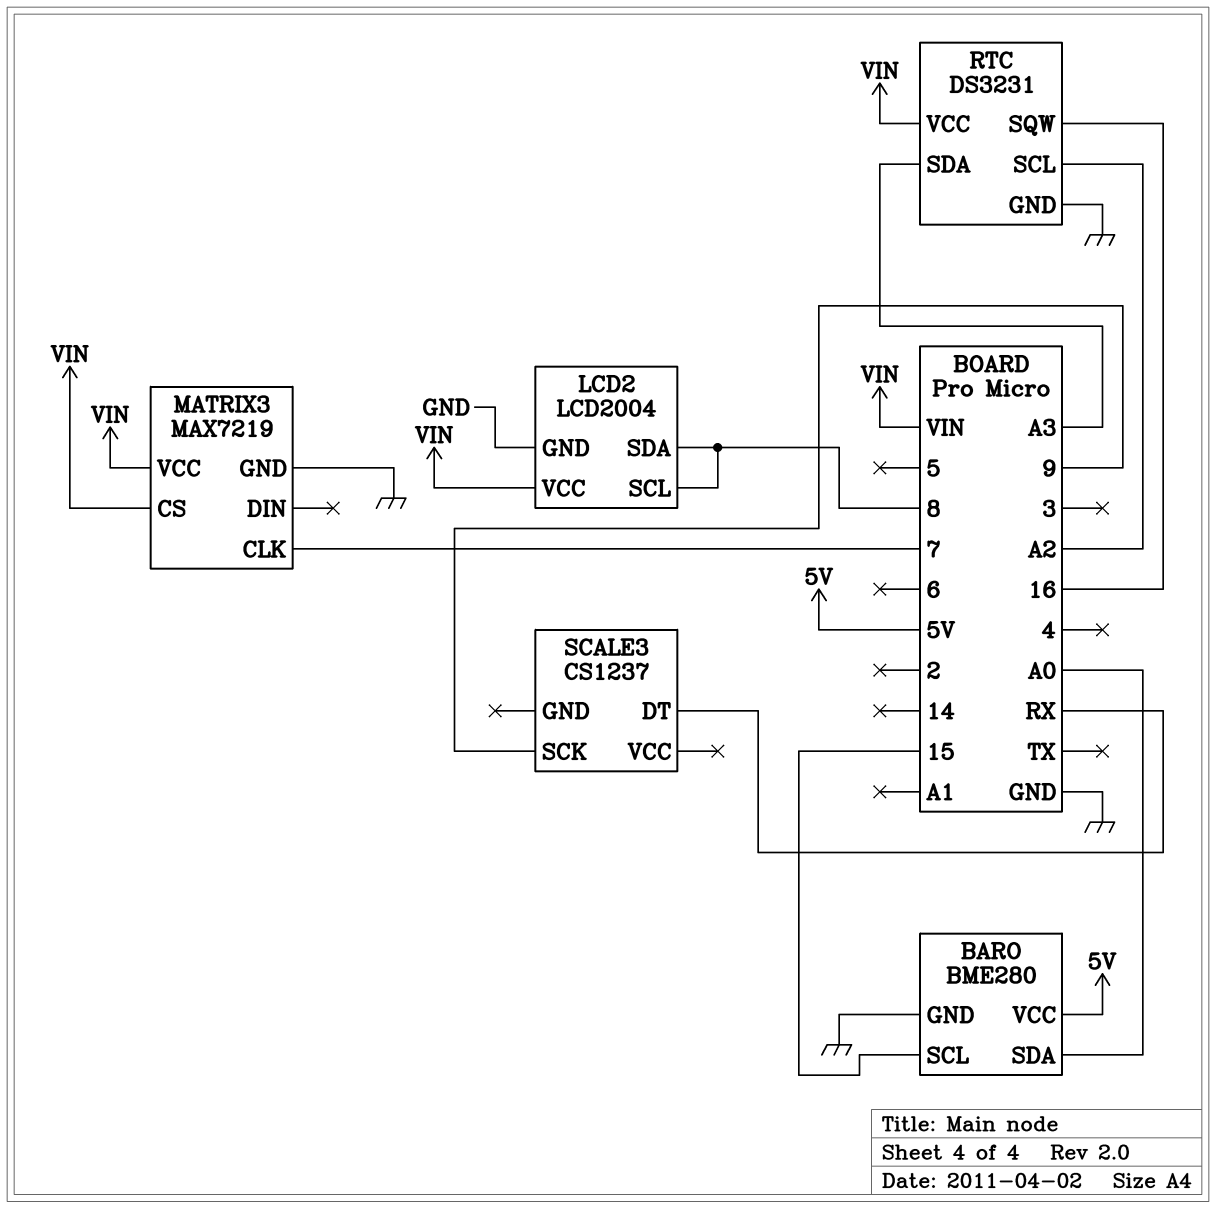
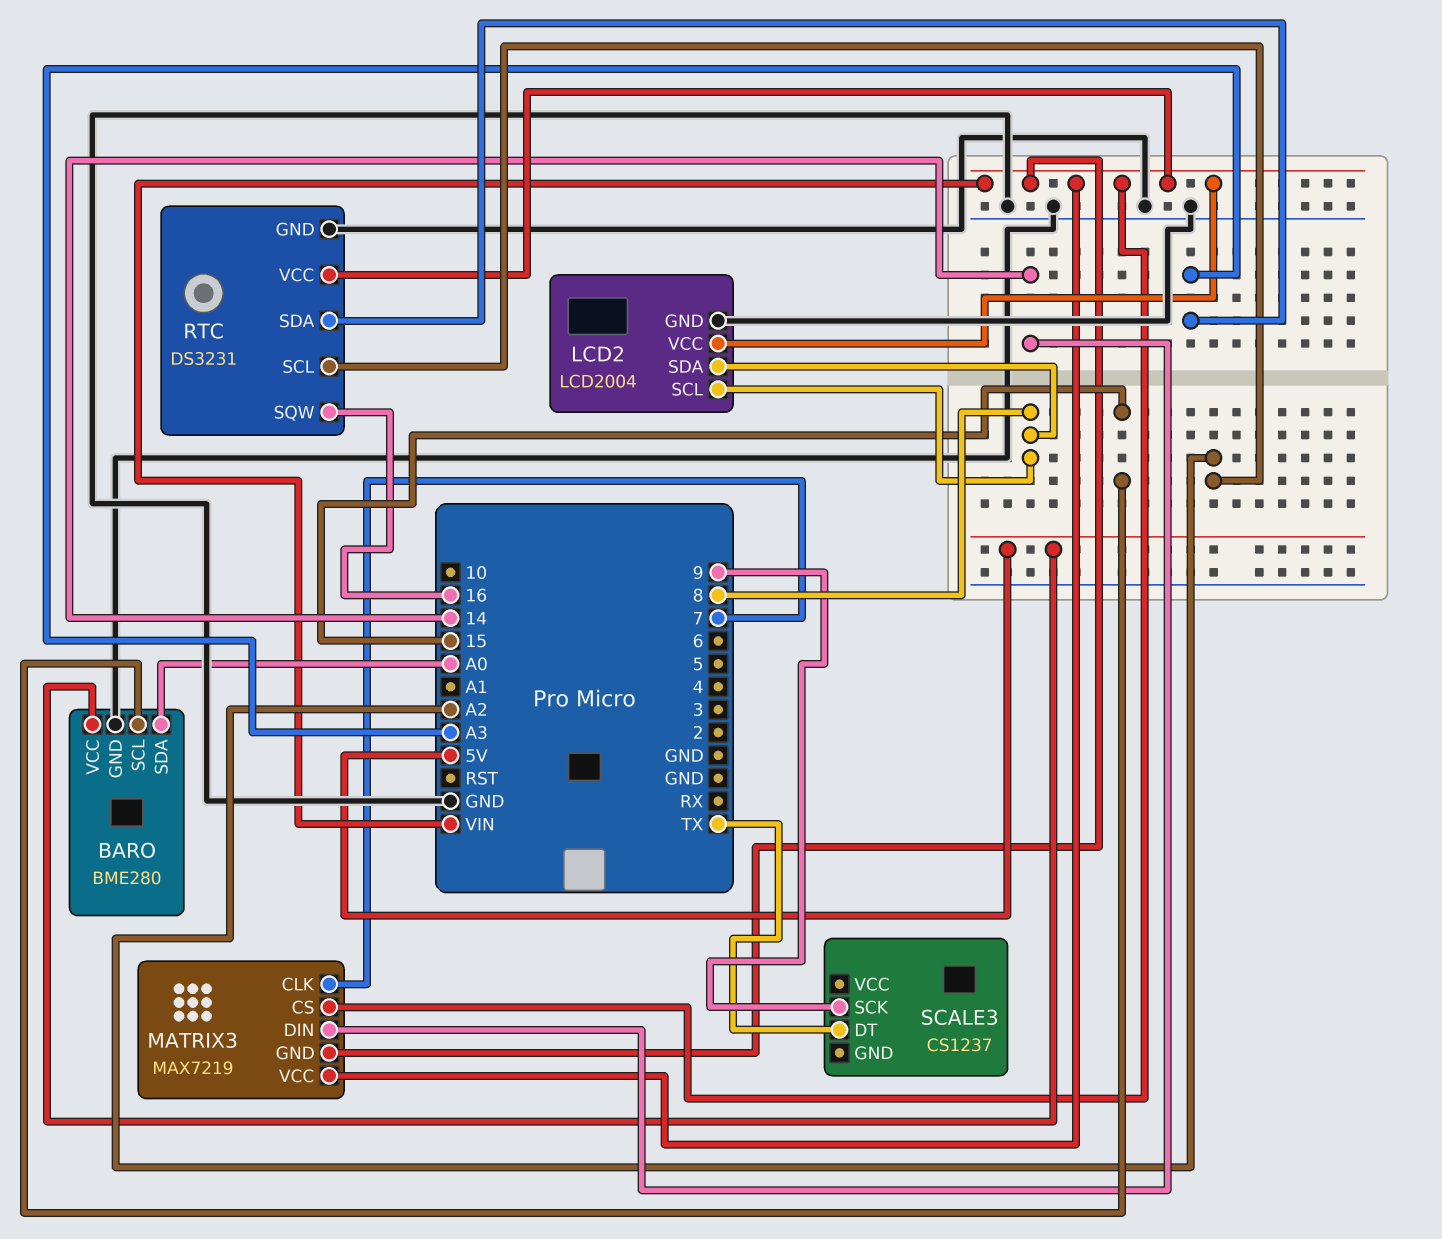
MATRIX3 pin DIN: none -> 14
MATRIX3 pin GND: GND -> VIN
SCALE3 pin DT: RX -> TX

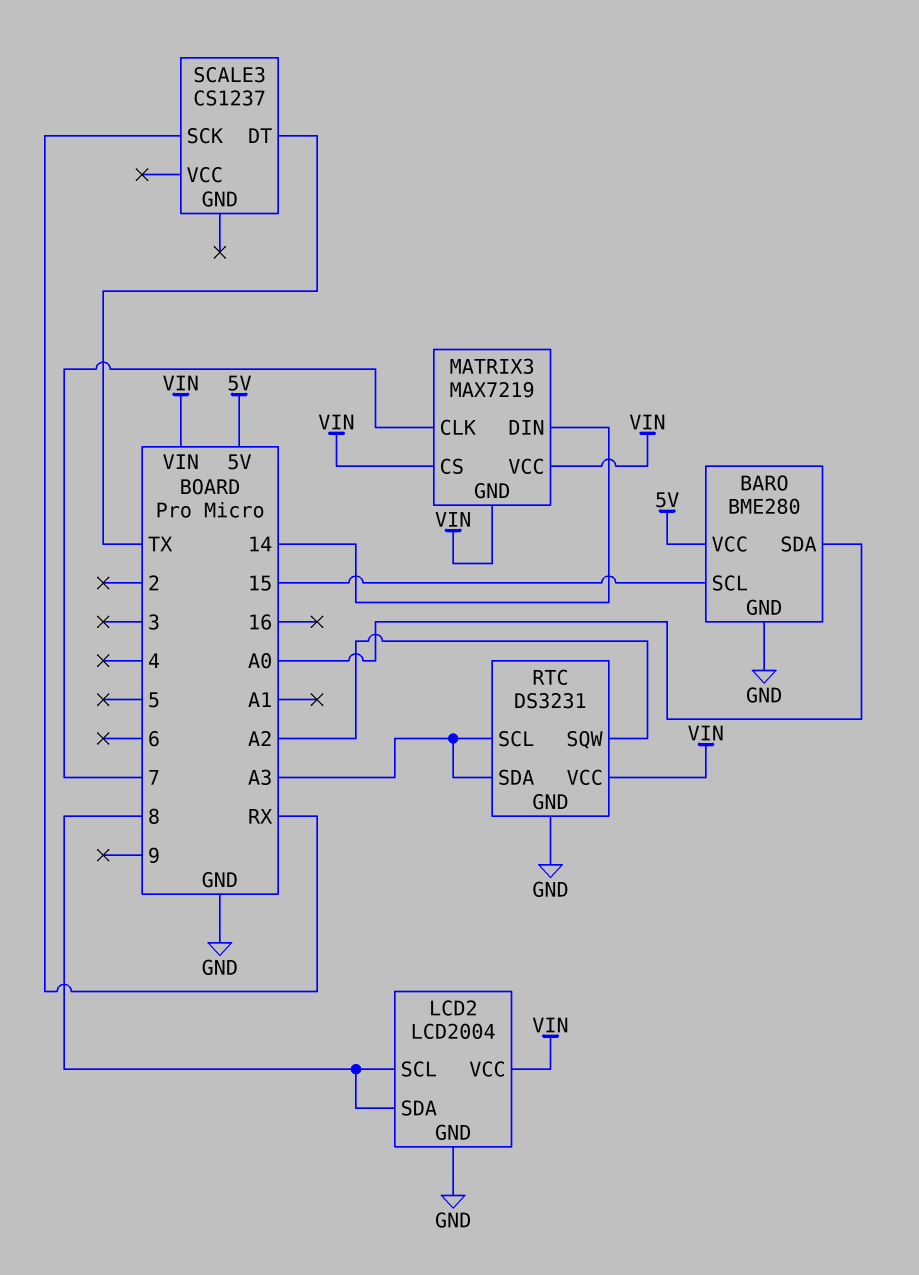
RTC pin SCL: A2 -> A3
RTC pin SQW: 16 -> A2
SCALE3 pin SCK: 9 -> RX

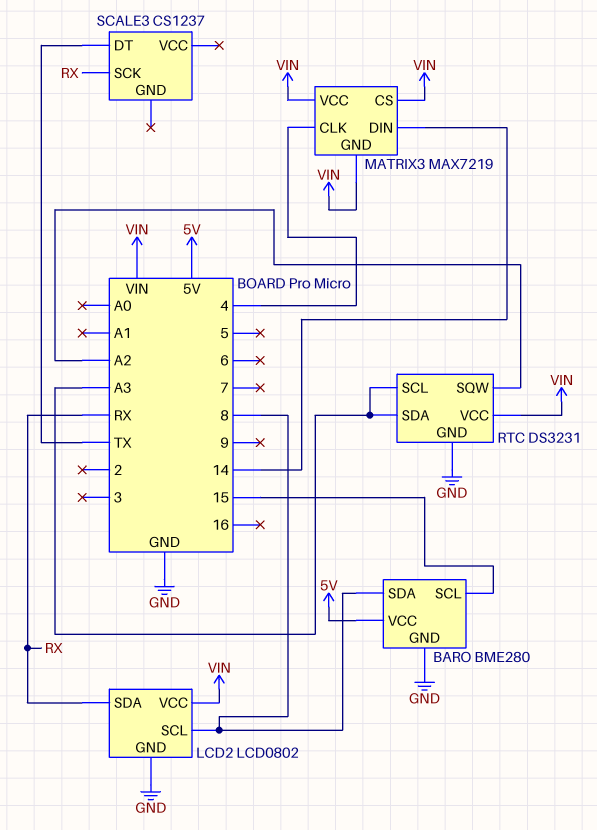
BARO pin SDA: A0 -> 8
LCD2: LCD2004 -> LCD0802
LCD2 pin SDA: 8 -> RX
MATRIX3 pin CLK: 7 -> 4

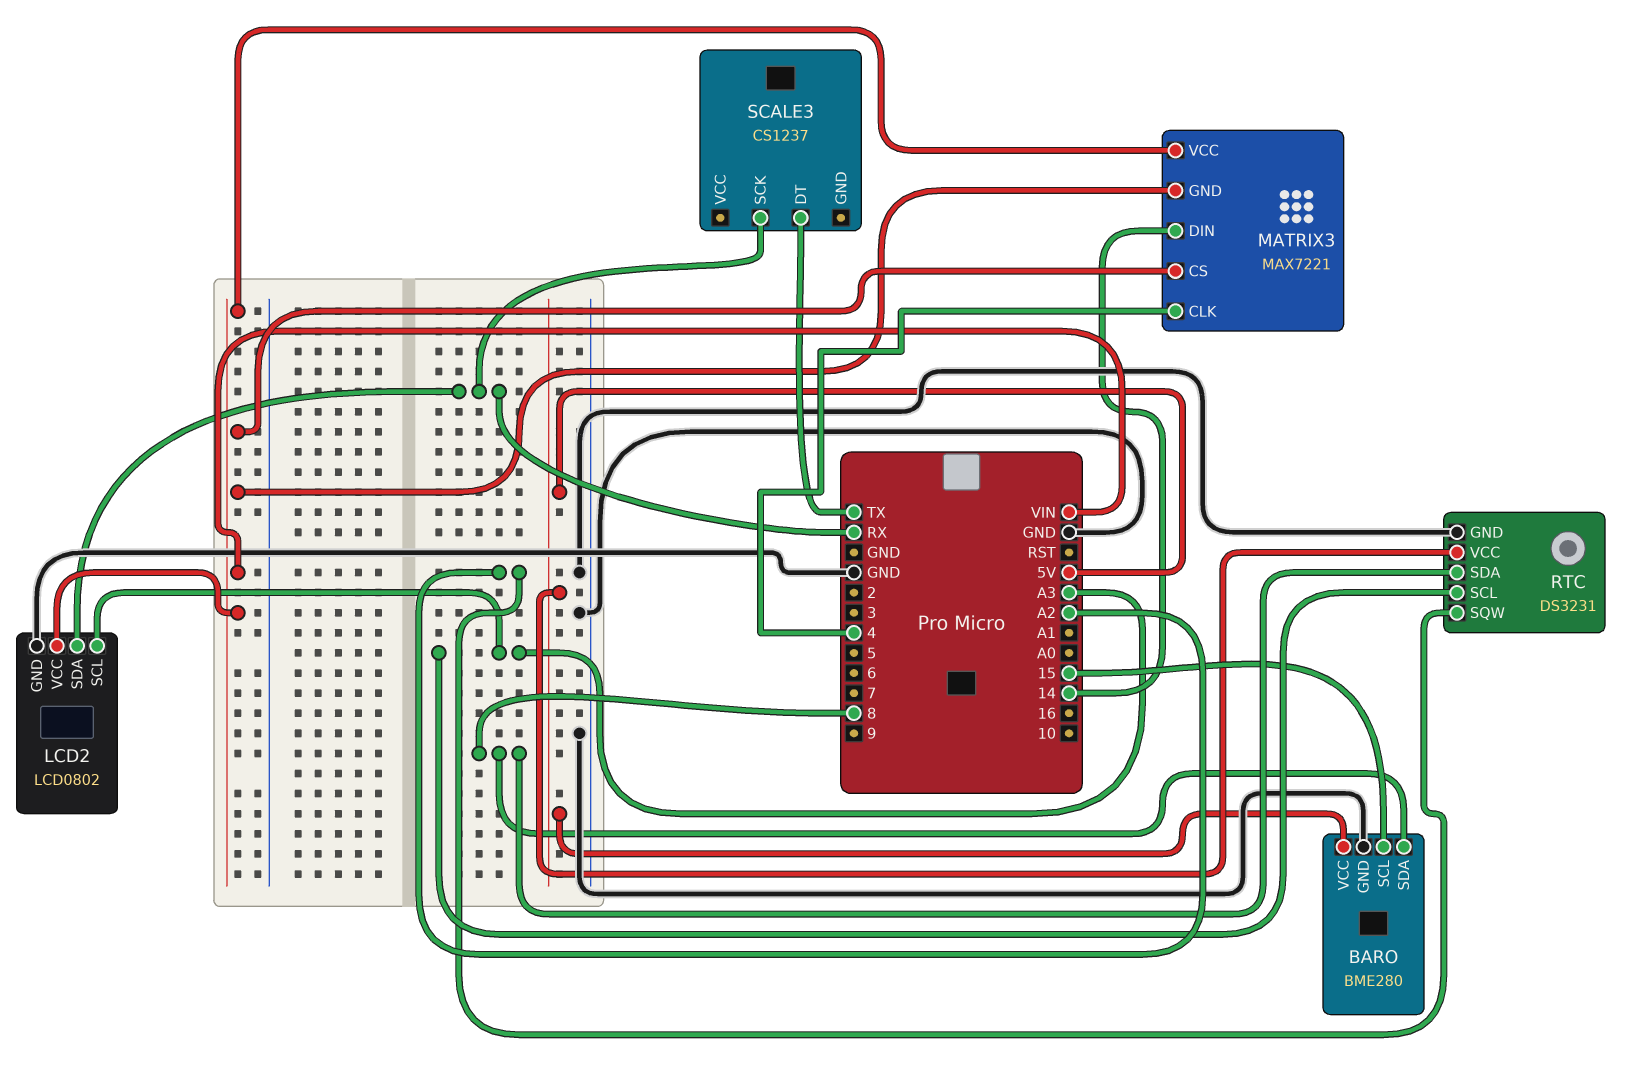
LCD2 pin SCL: 8 -> A3
MATRIX3: MAX7219 -> MAX7221
RTC pin SDA: A3 -> 8
RTC pin VCC: VIN -> 5V

